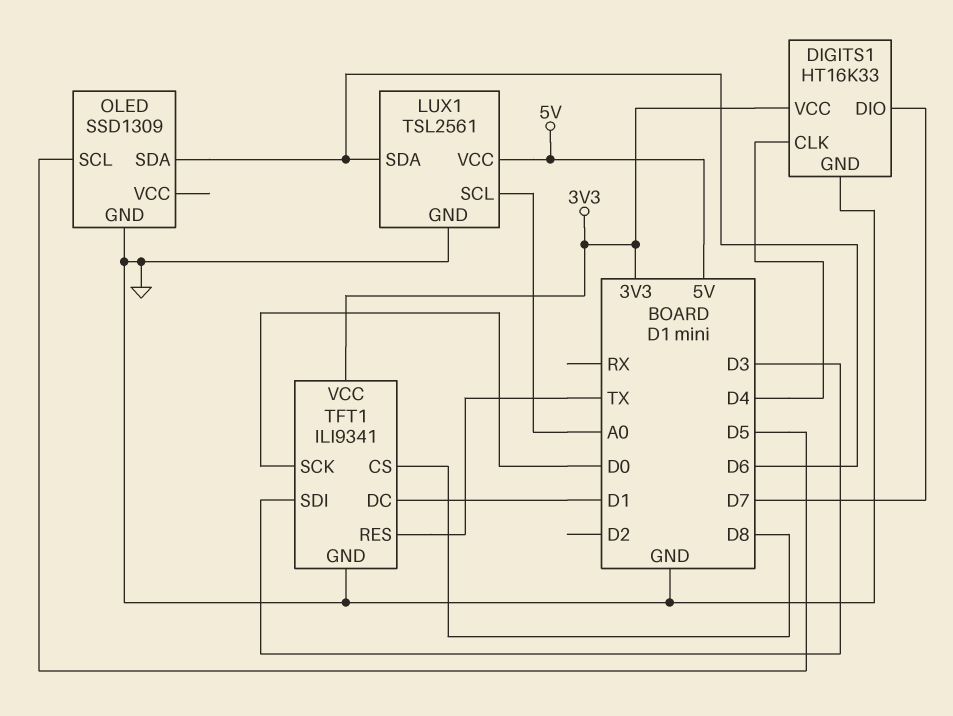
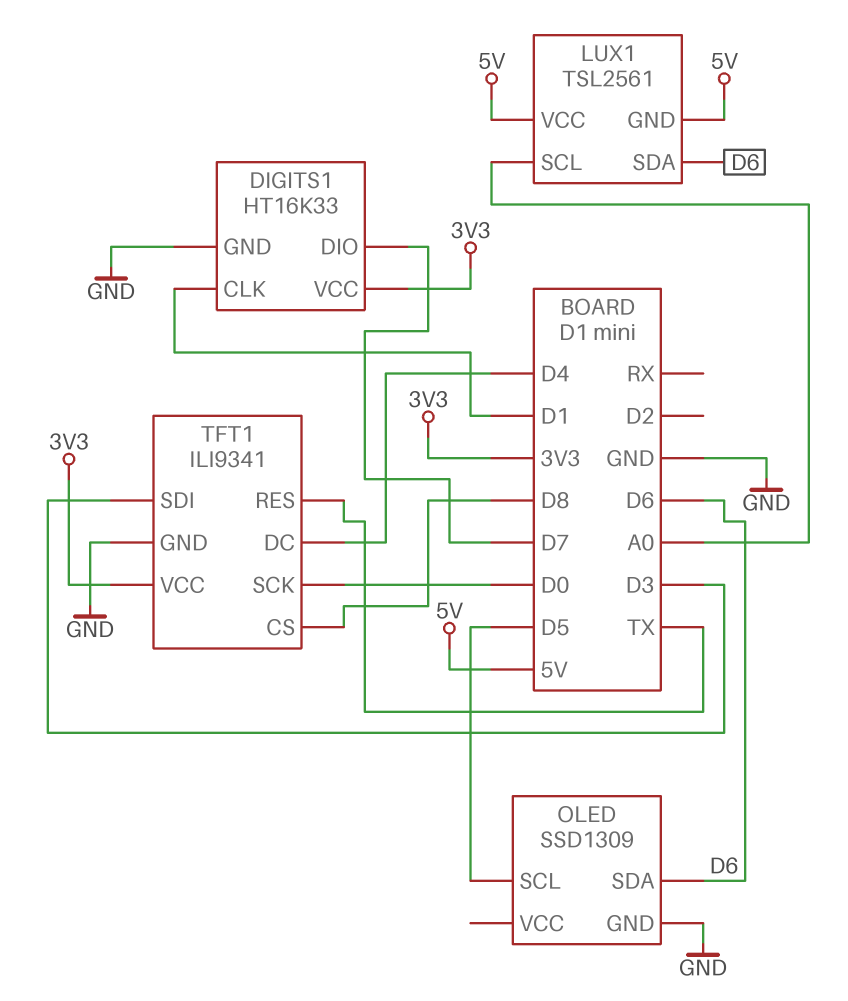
DIGITS1 pin CLK: D4 -> D1
LUX1 pin GND: GND -> 5V
TFT1 pin DC: D1 -> D4

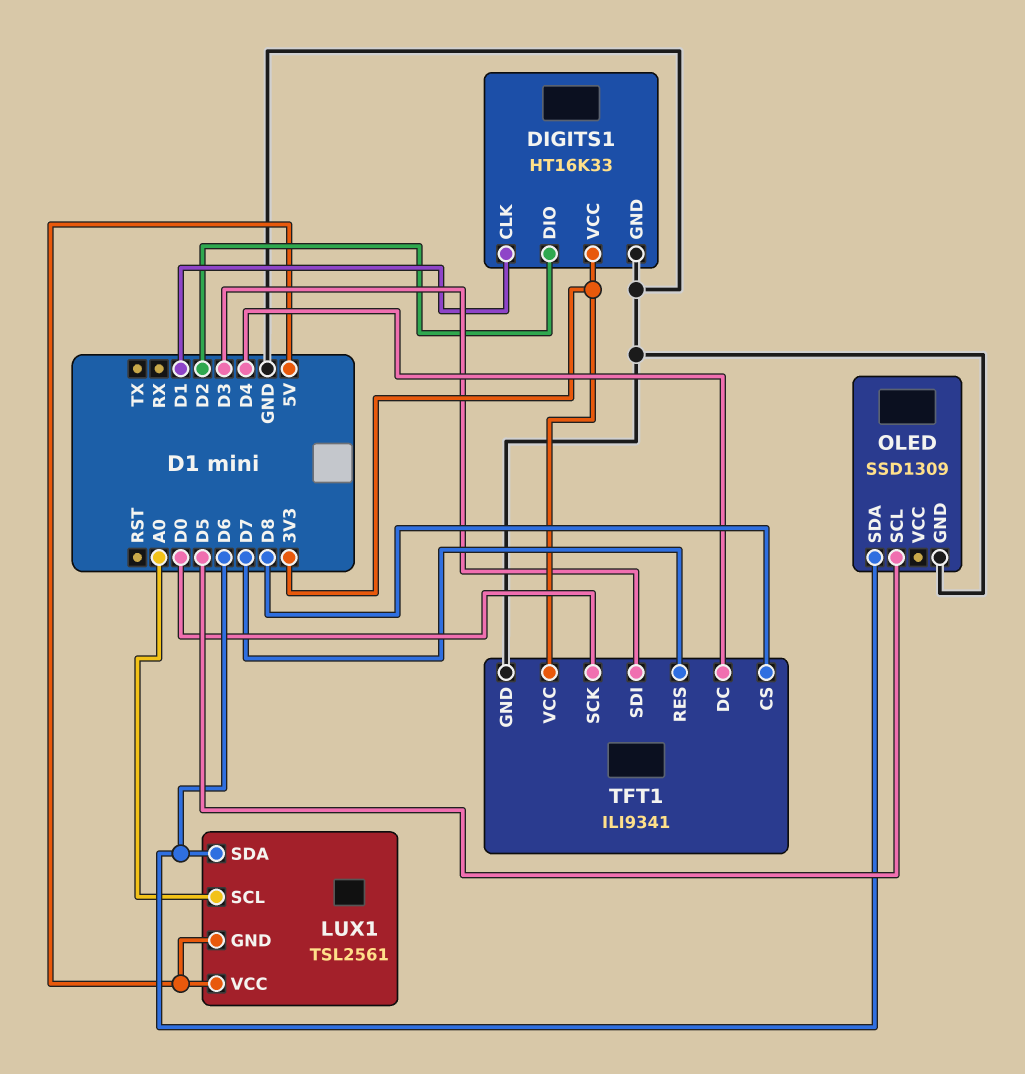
DIGITS1 pin DIO: D7 -> D2
TFT1 pin RES: TX -> D7

